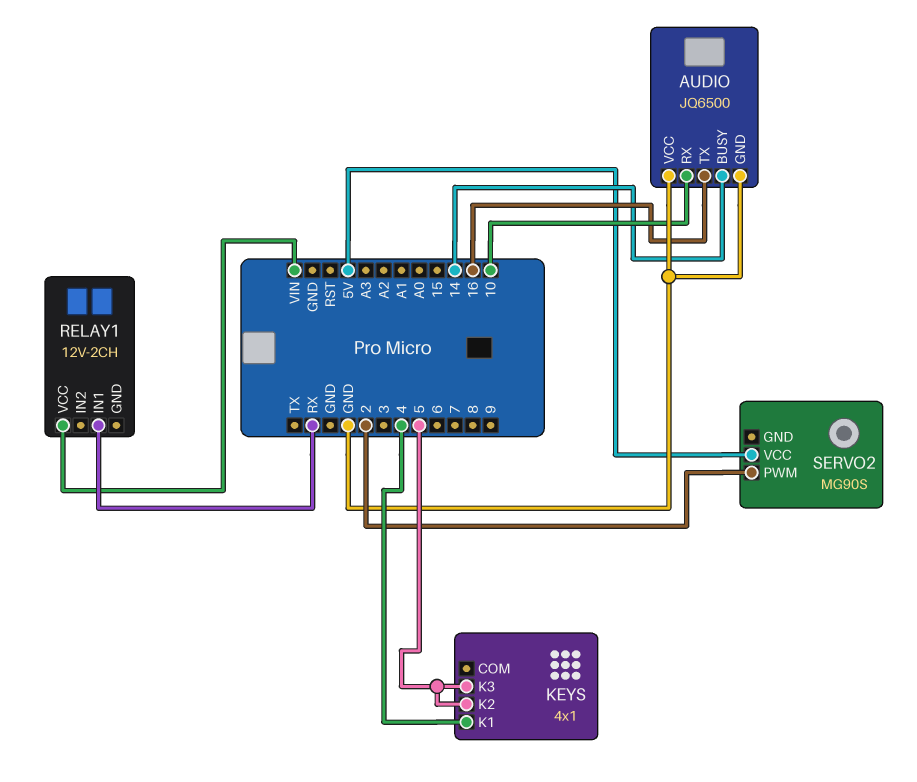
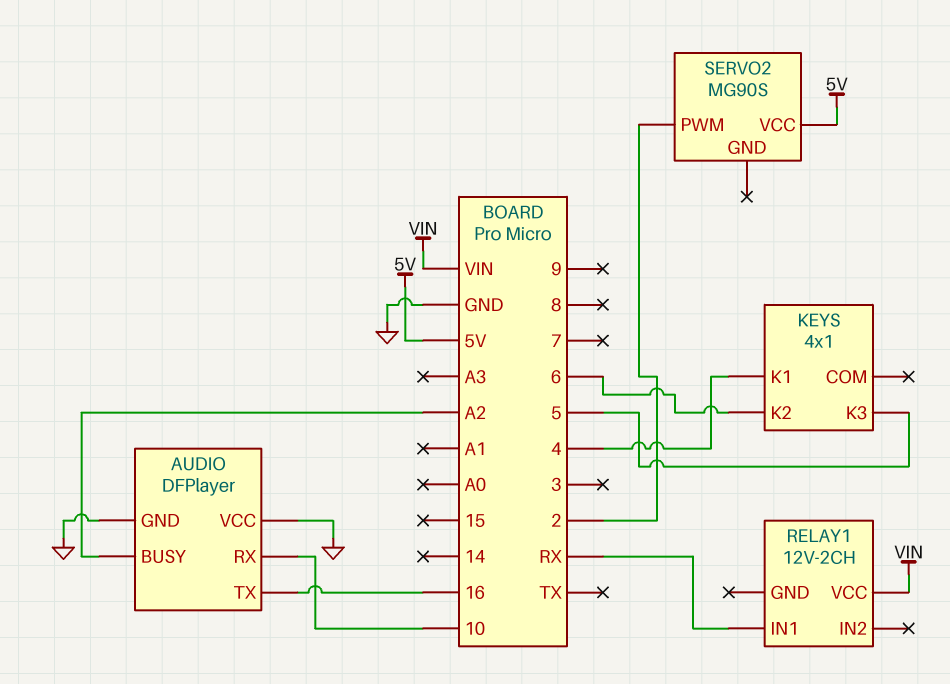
AUDIO: JQ6500 -> DFPlayer
AUDIO pin BUSY: 14 -> A2
KEYS pin K2: 5 -> 6

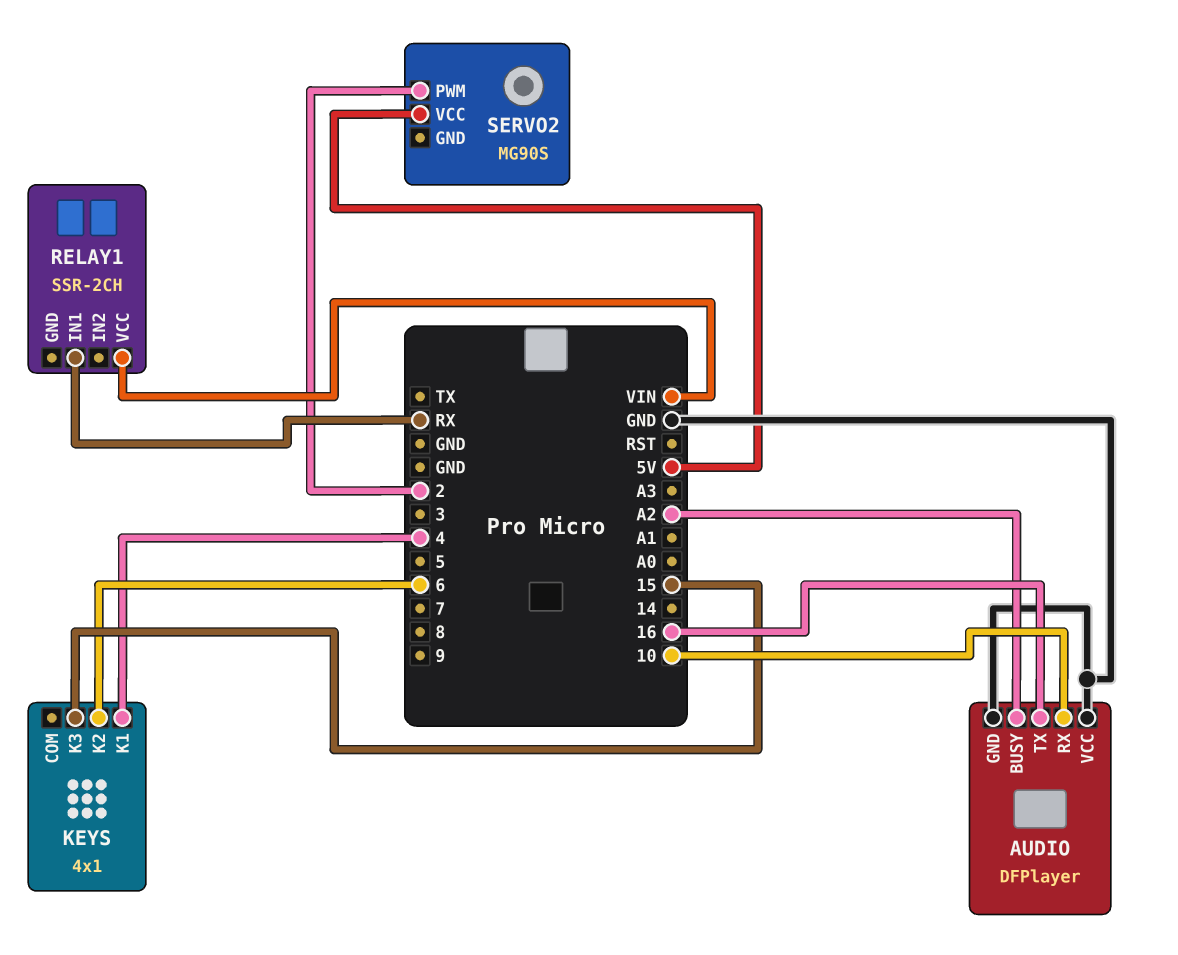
KEYS pin K3: 5 -> 15
RELAY1: 12V-2CH -> SSR-2CH

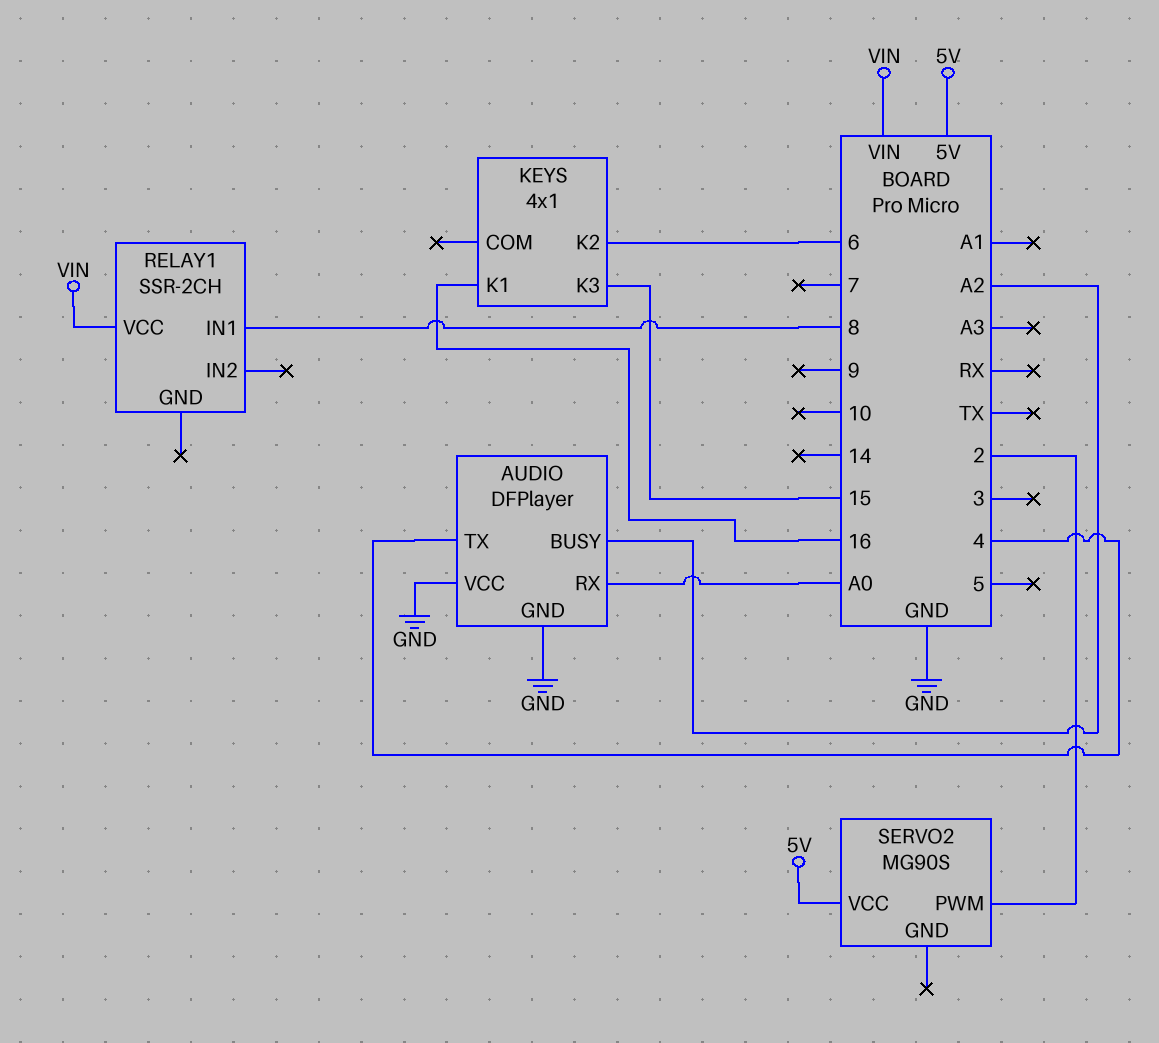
AUDIO pin RX: 10 -> A0
AUDIO pin TX: 16 -> 4
KEYS pin K1: 4 -> 16
RELAY1 pin IN1: RX -> 8

